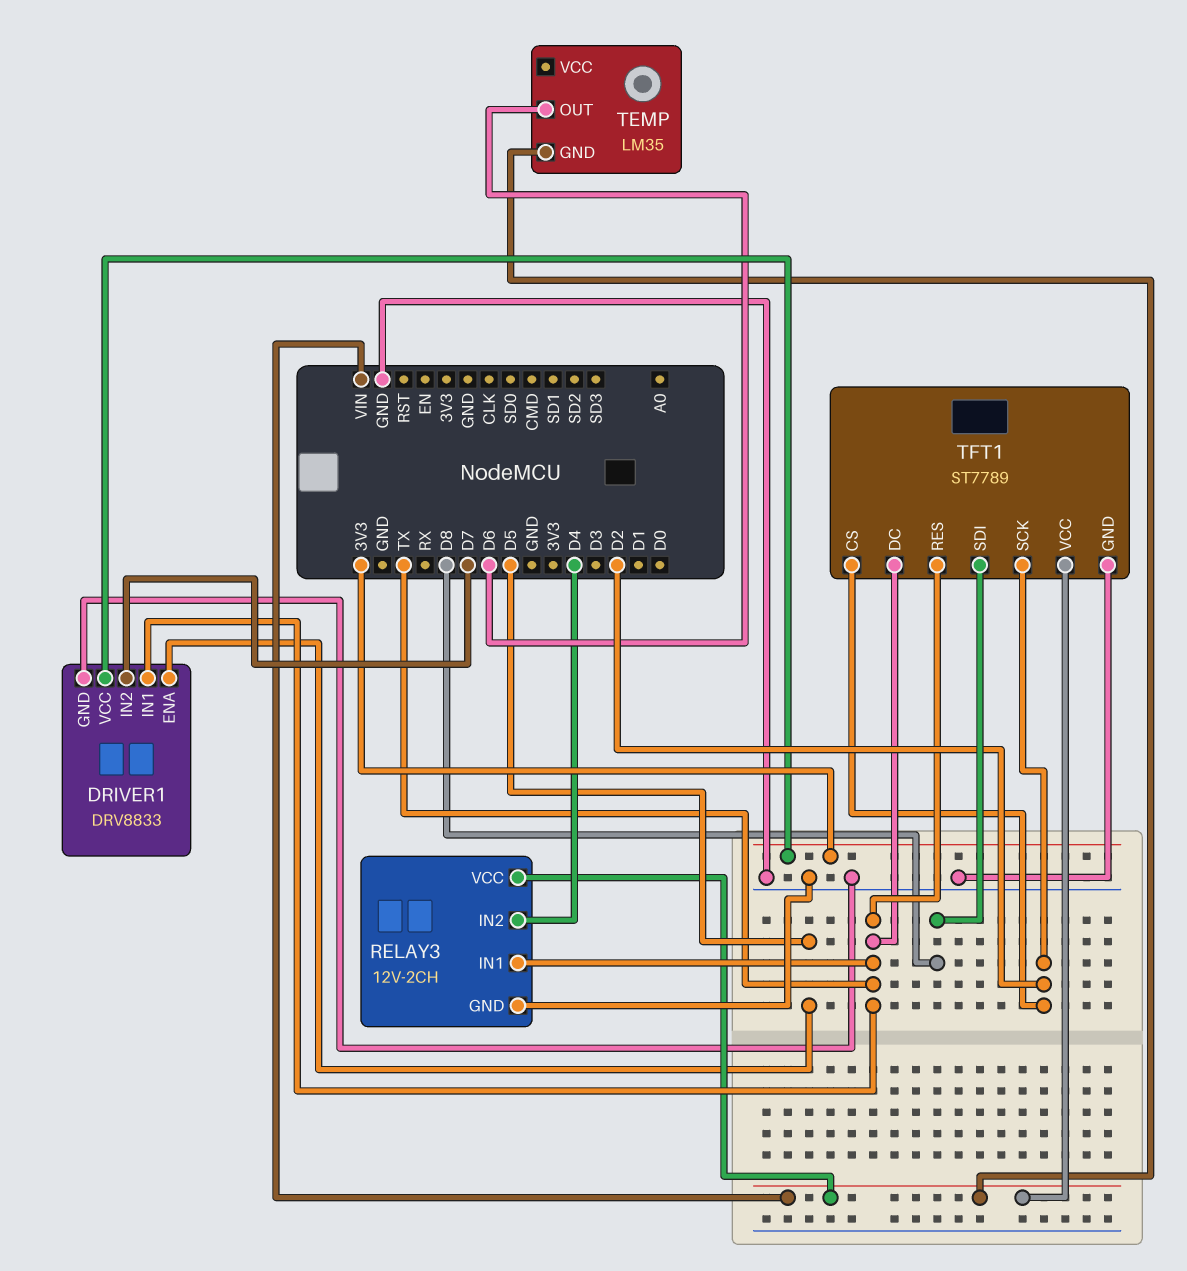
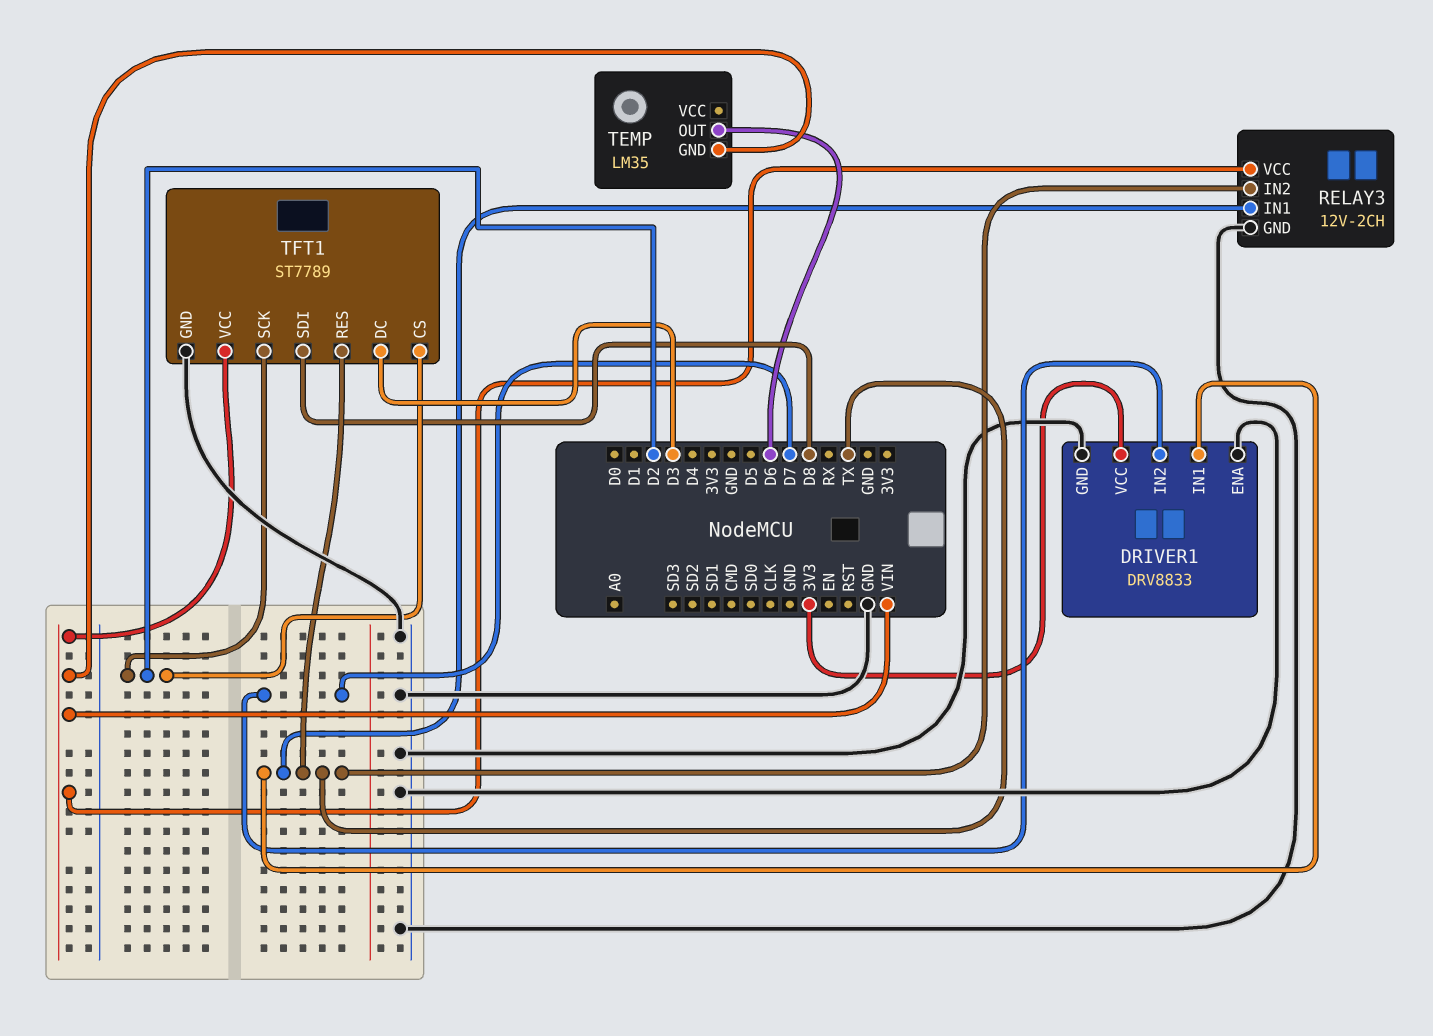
DRIVER1 pin ENA: D5 -> GND
RELAY3 pin IN2: D4 -> TX
TFT1 pin DC: TX -> D3

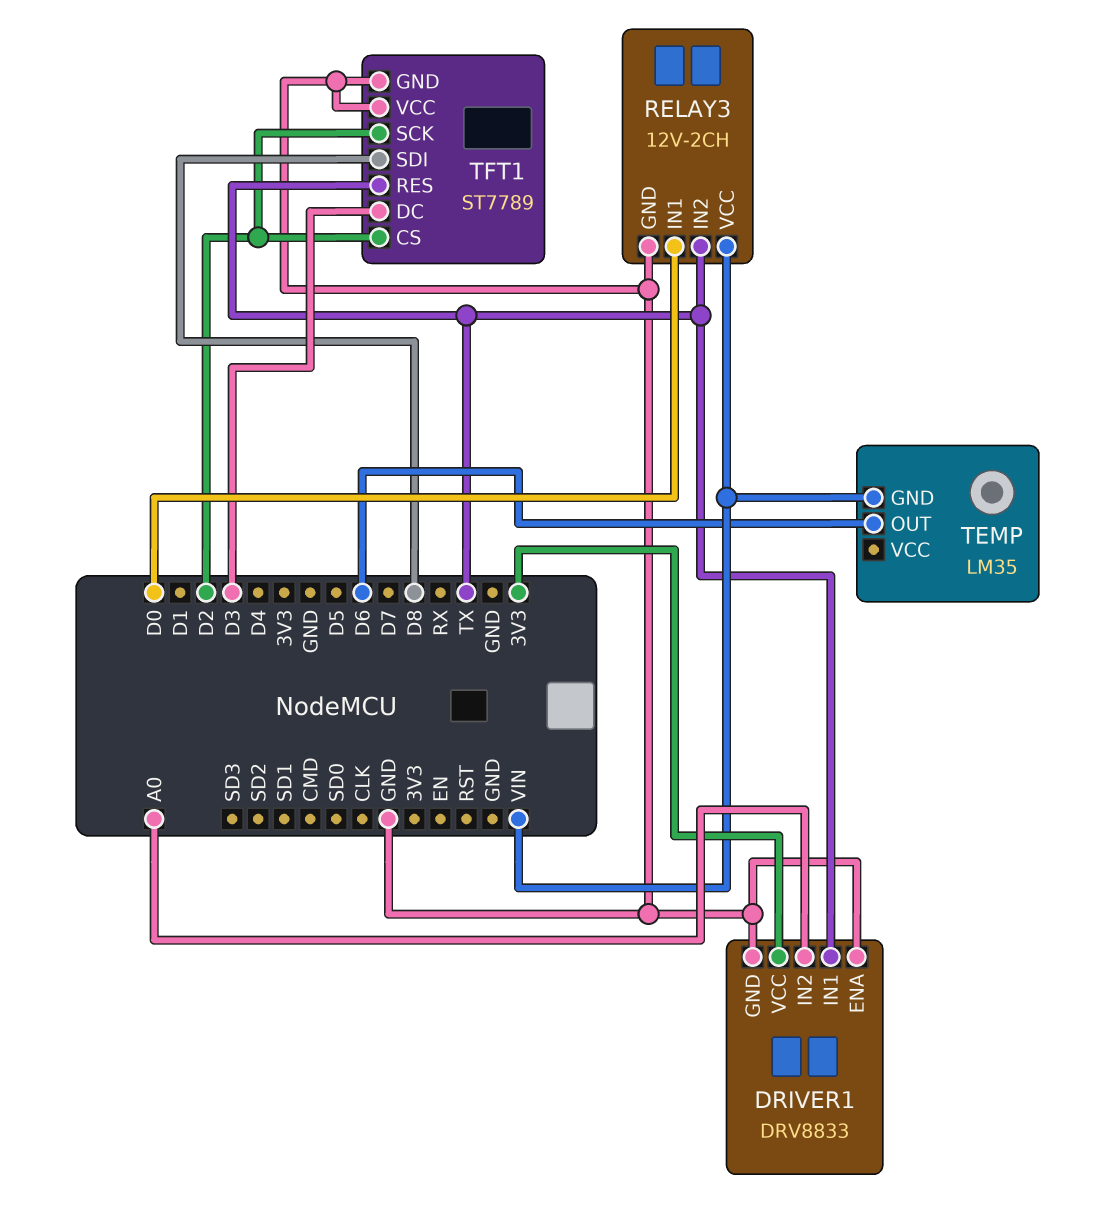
DRIVER1 pin IN2: D7 -> A0
RELAY3 pin IN1: TX -> D0
TFT1 pin VCC: VIN -> GND

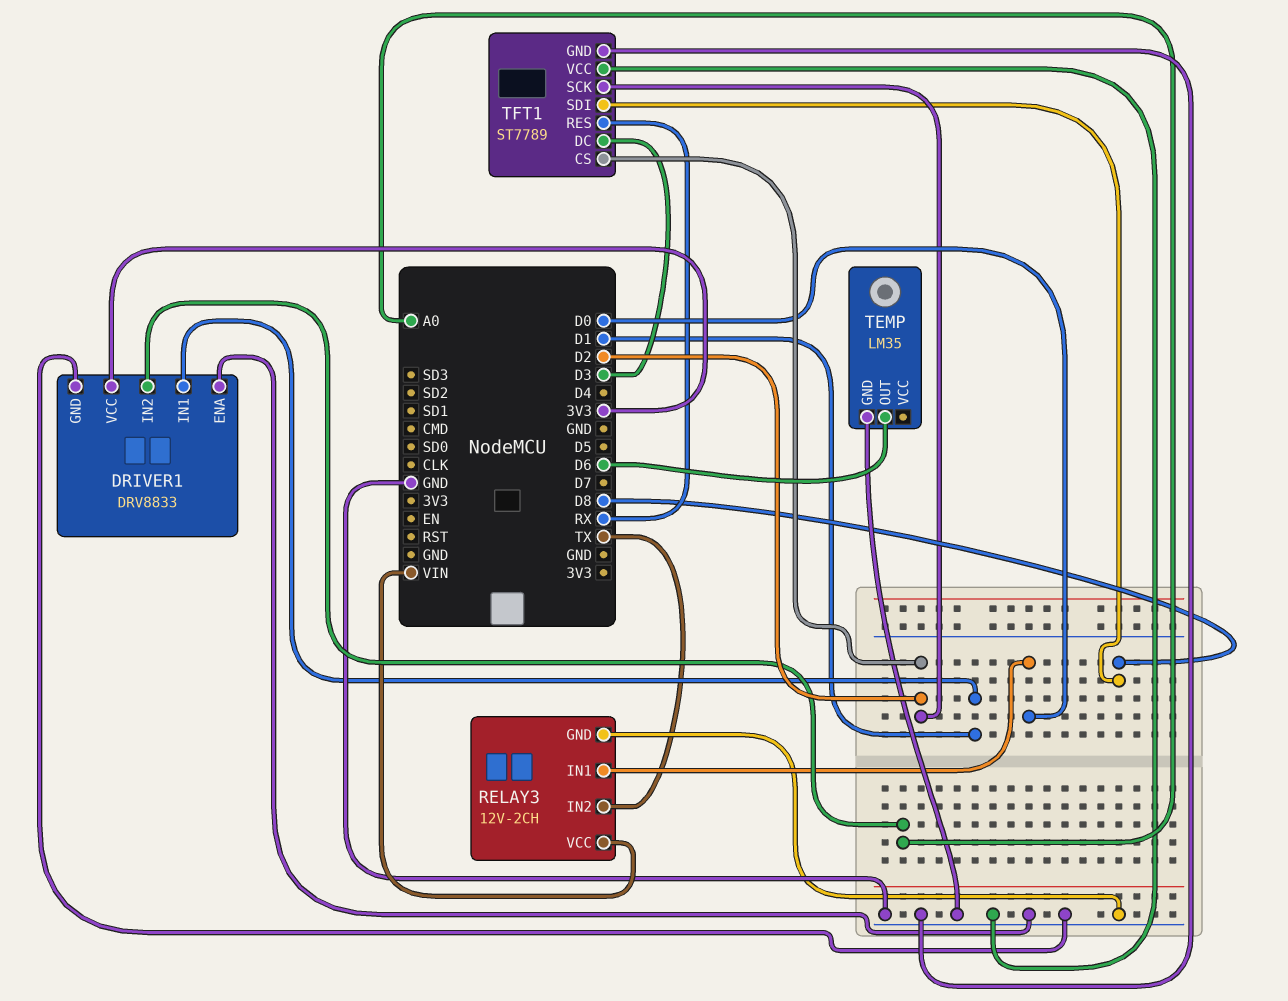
DRIVER1 pin IN1: TX -> D1
TEMP pin GND: VIN -> GND
TFT1 pin RES: TX -> RX

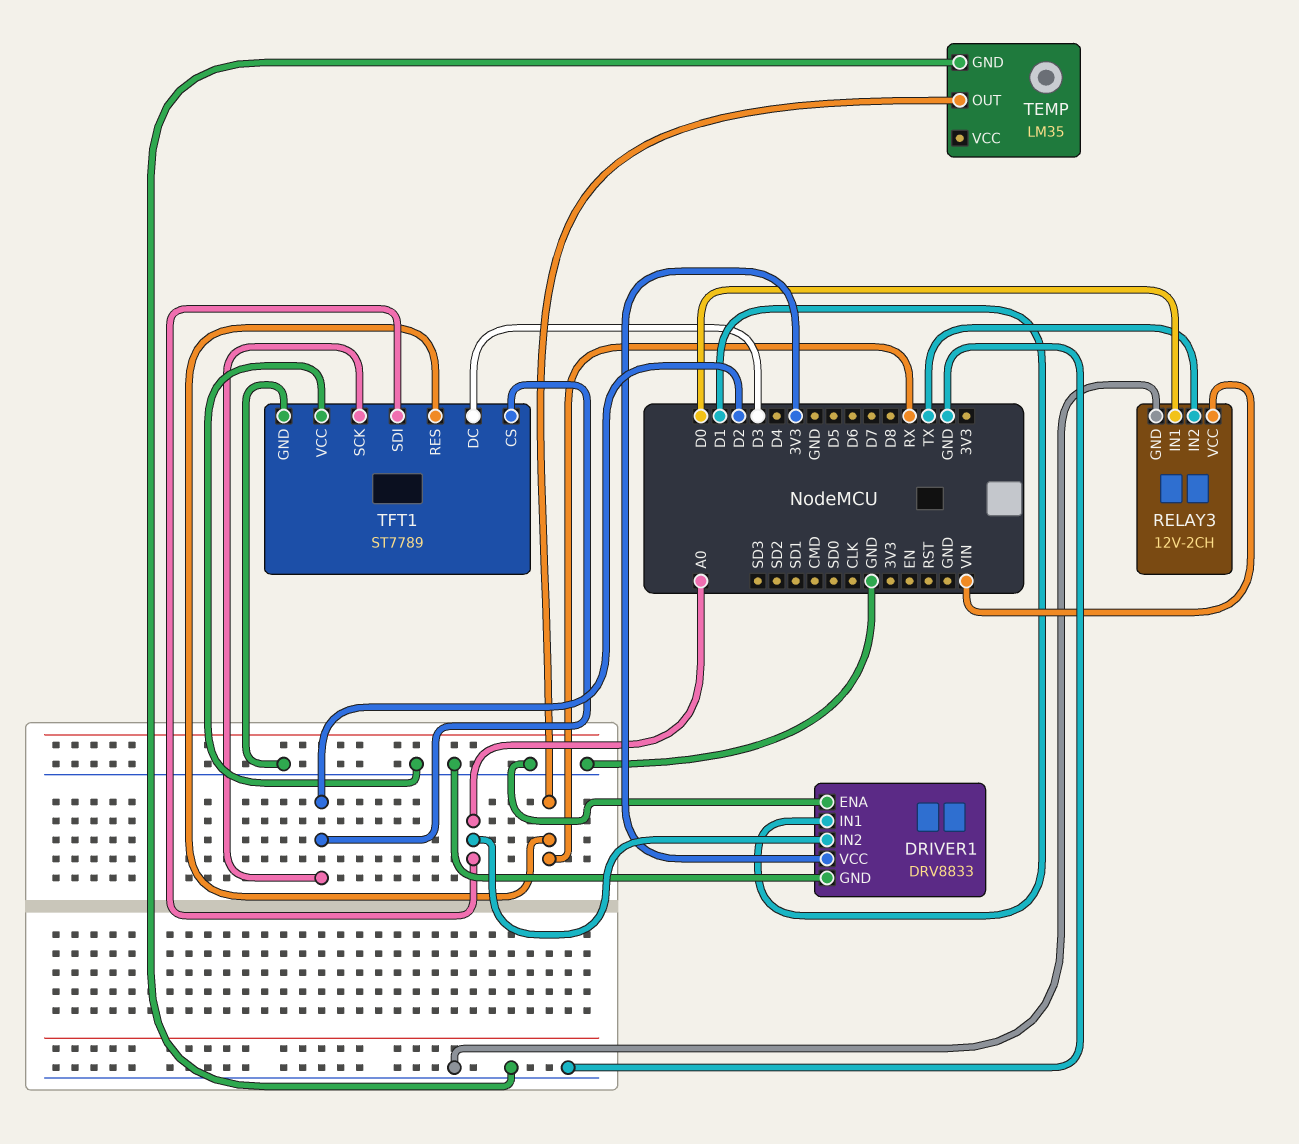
TEMP pin OUT: D6 -> RX
TFT1 pin SDI: D8 -> A0

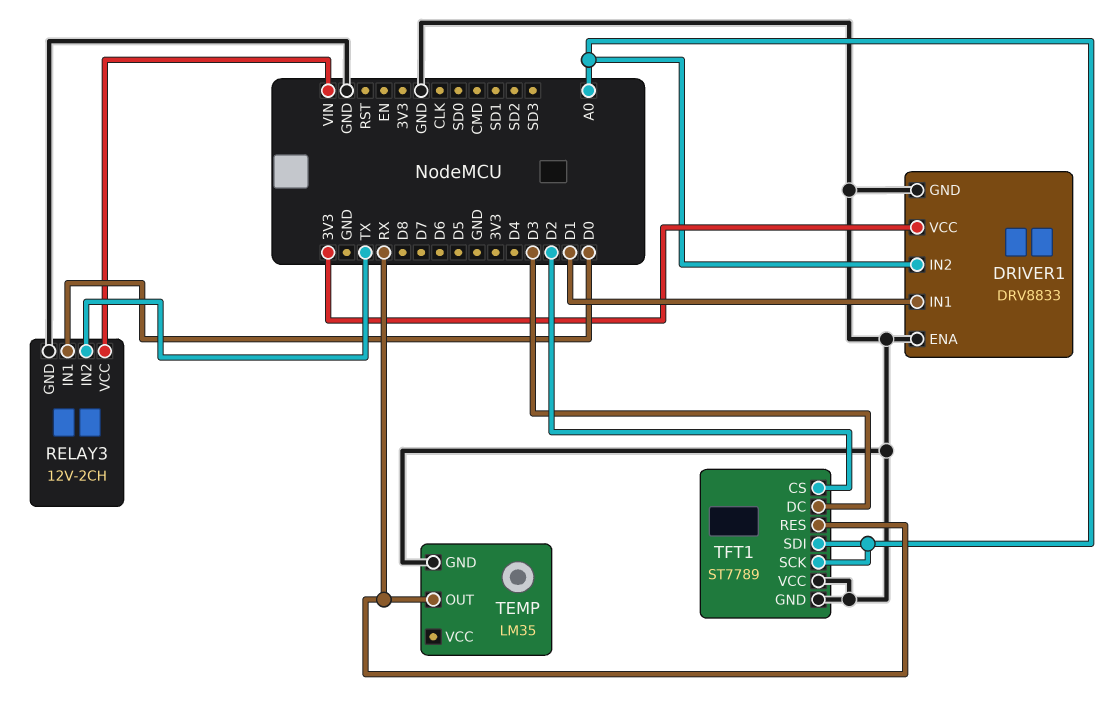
TFT1 pin SCK: D2 -> A0

